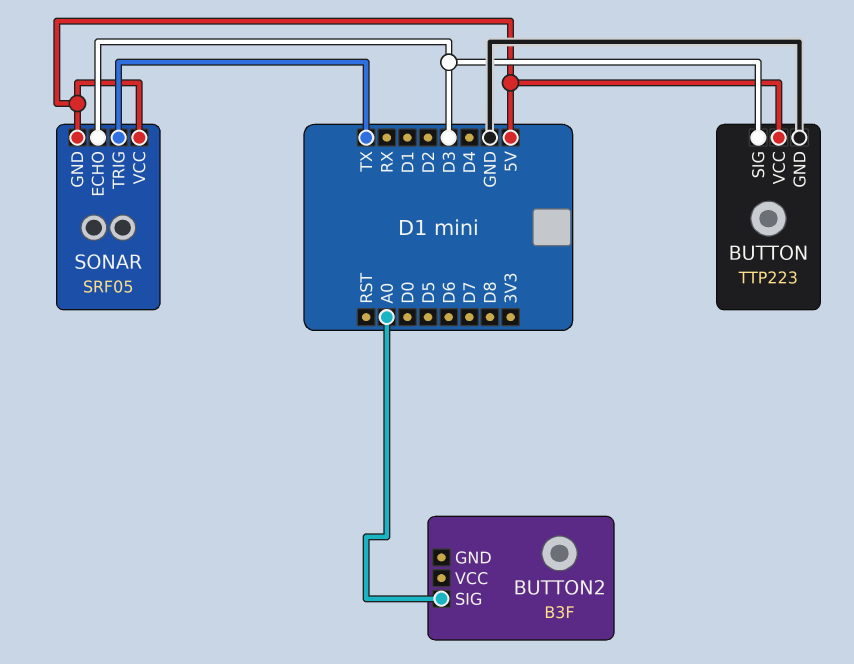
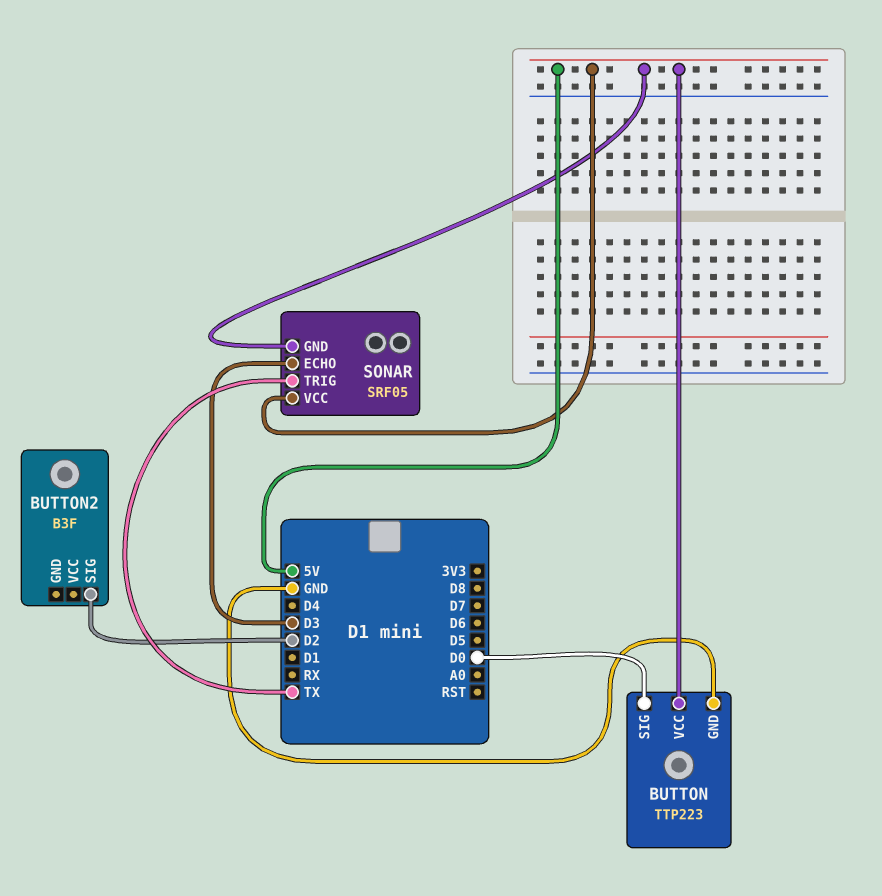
BUTTON pin SIG: D3 -> D0
BUTTON2 pin SIG: A0 -> D2

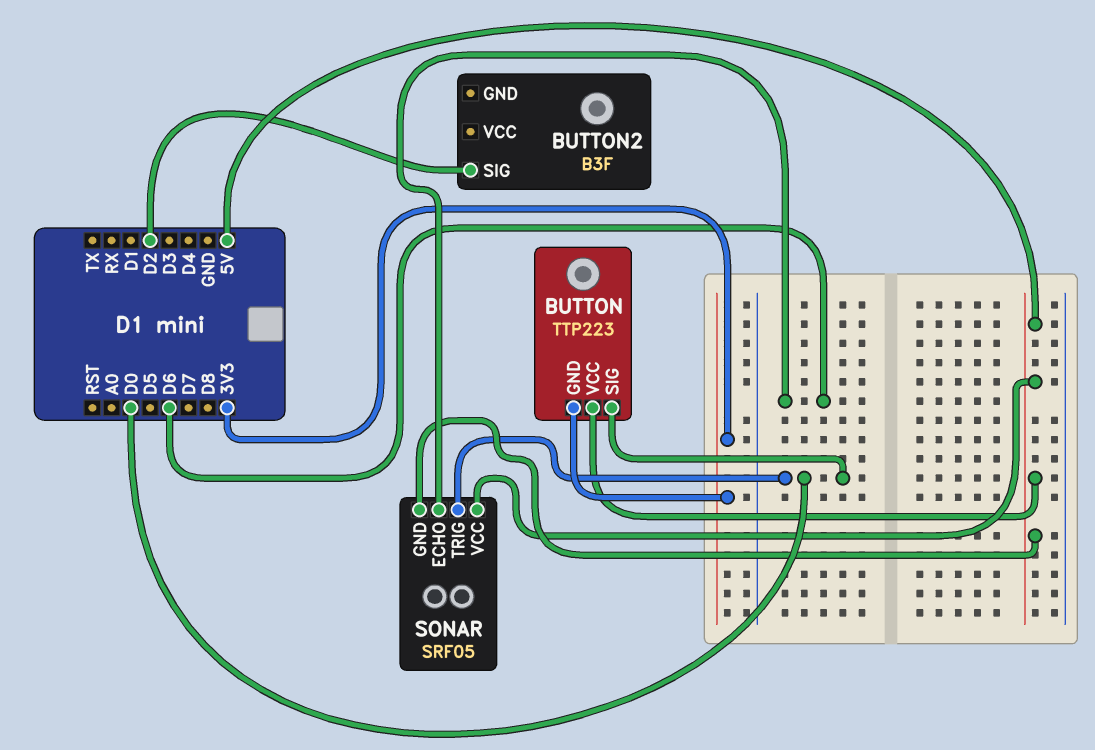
BUTTON pin GND: GND -> 3V3
SONAR pin ECHO: D3 -> D6
SONAR pin TRIG: TX -> D0

